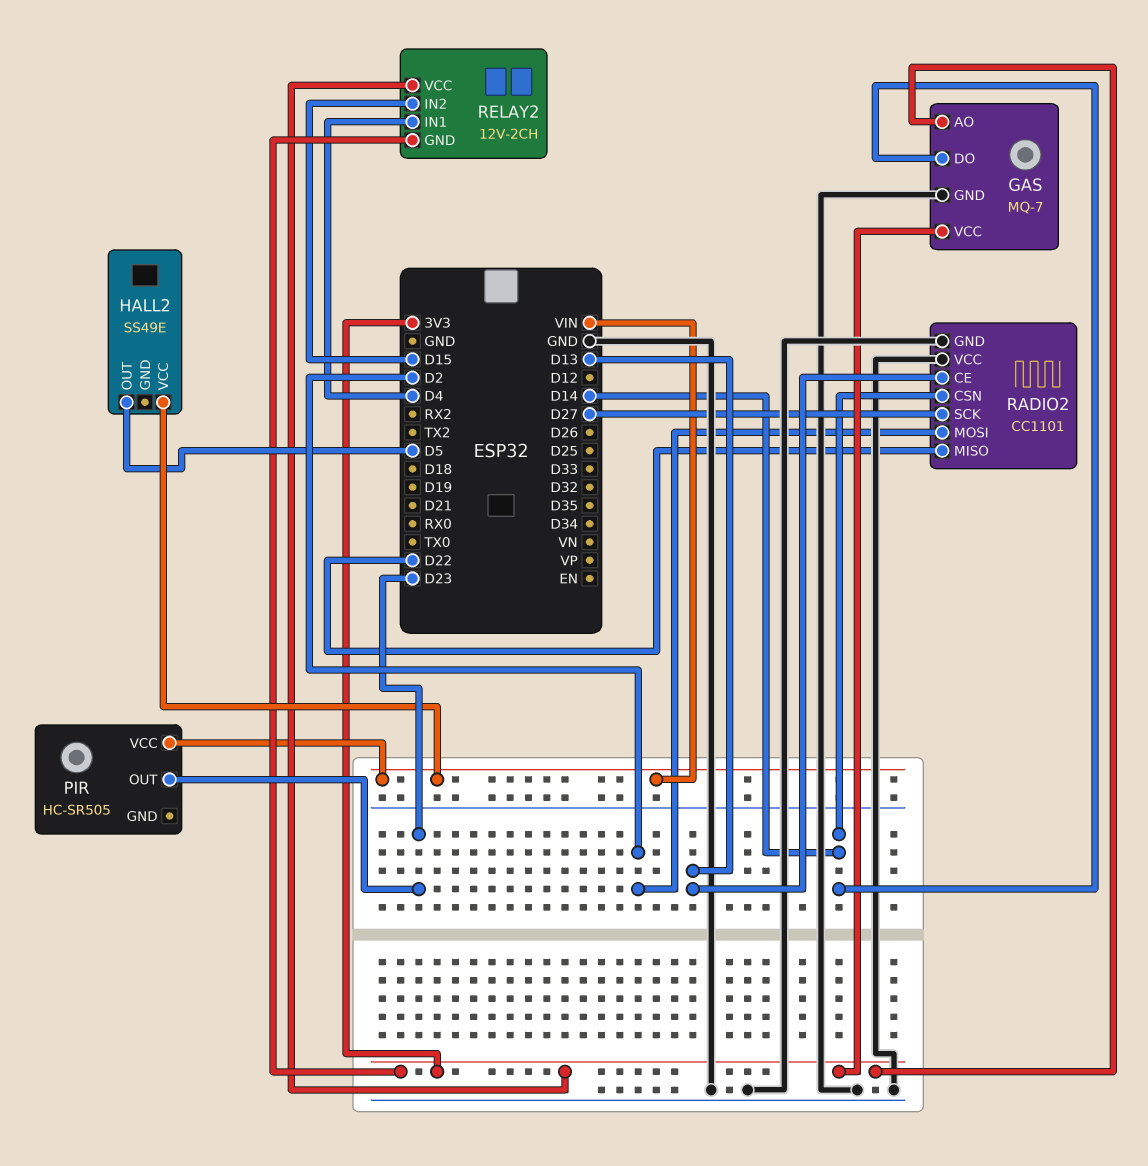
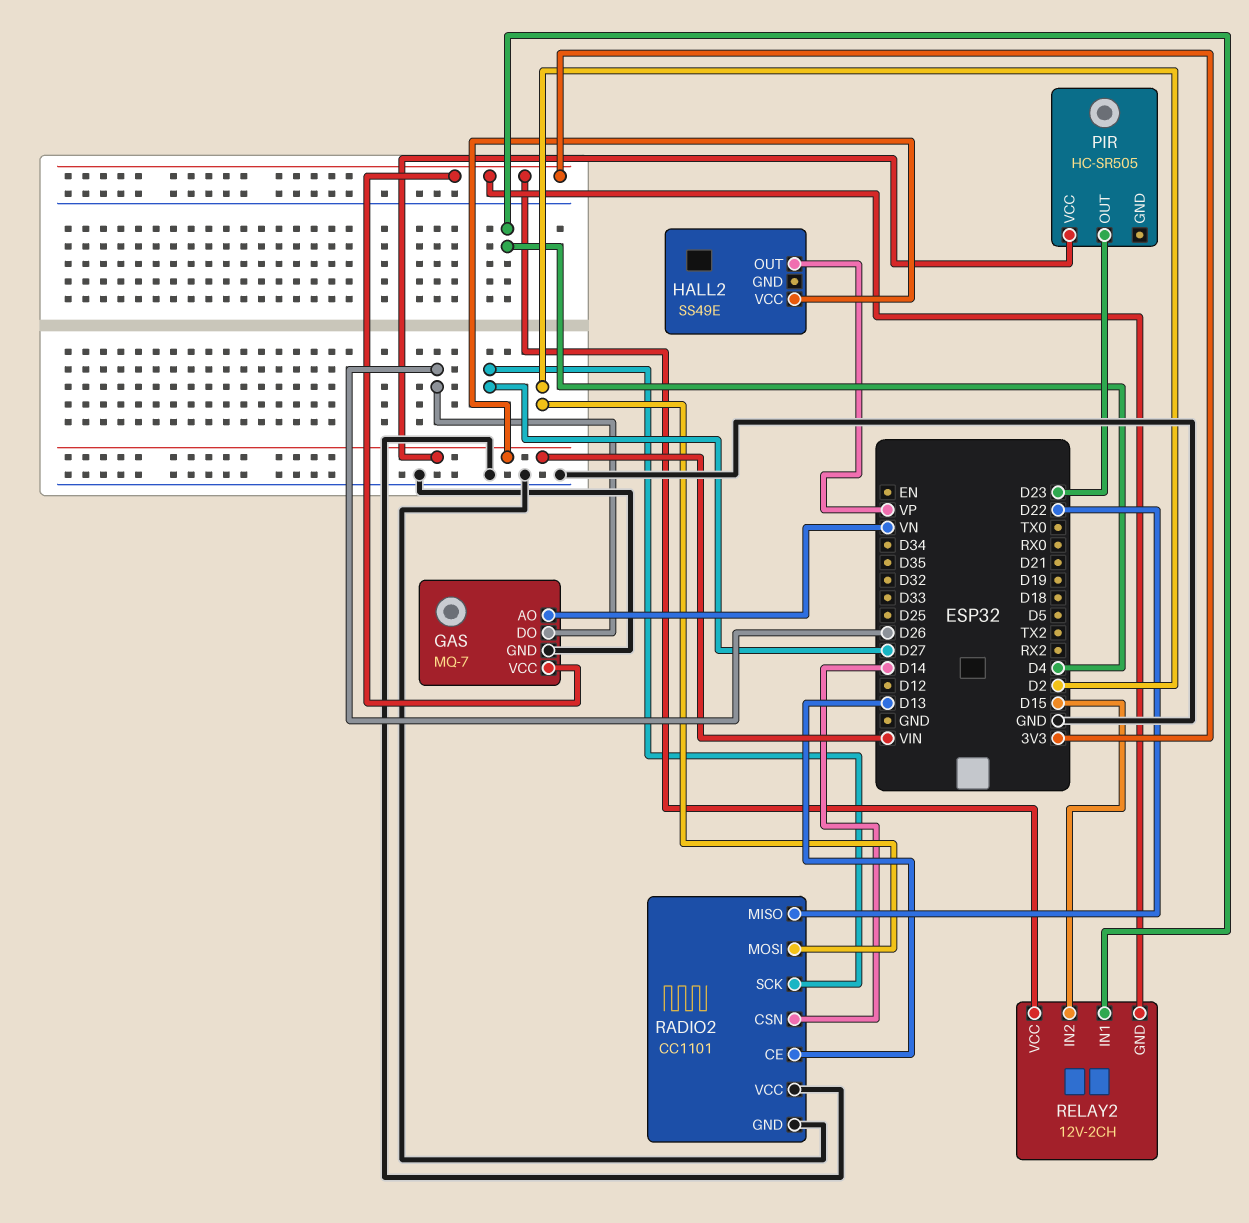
GAS pin AO: 3V3 -> VN
GAS pin DO: D14 -> D26
HALL2 pin OUT: D5 -> VP

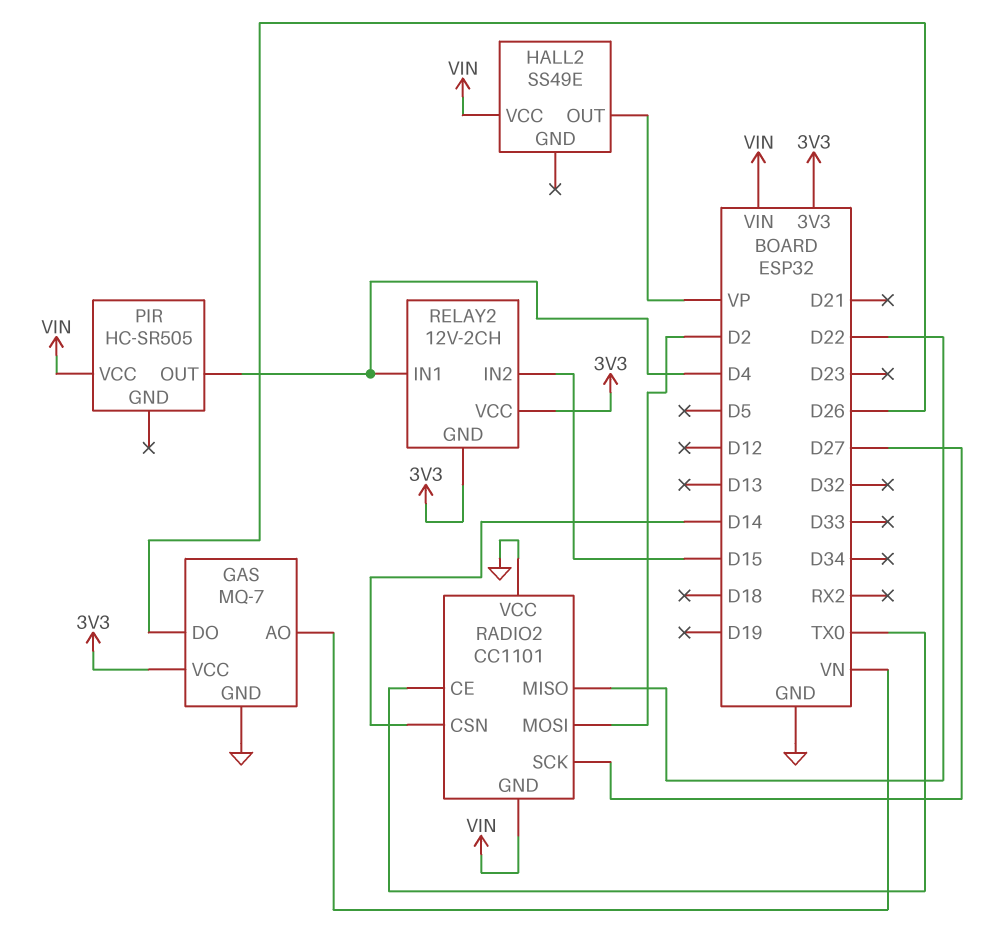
PIR pin OUT: D23 -> D4
RADIO2 pin CE: D13 -> TX0
RADIO2 pin GND: GND -> VIN

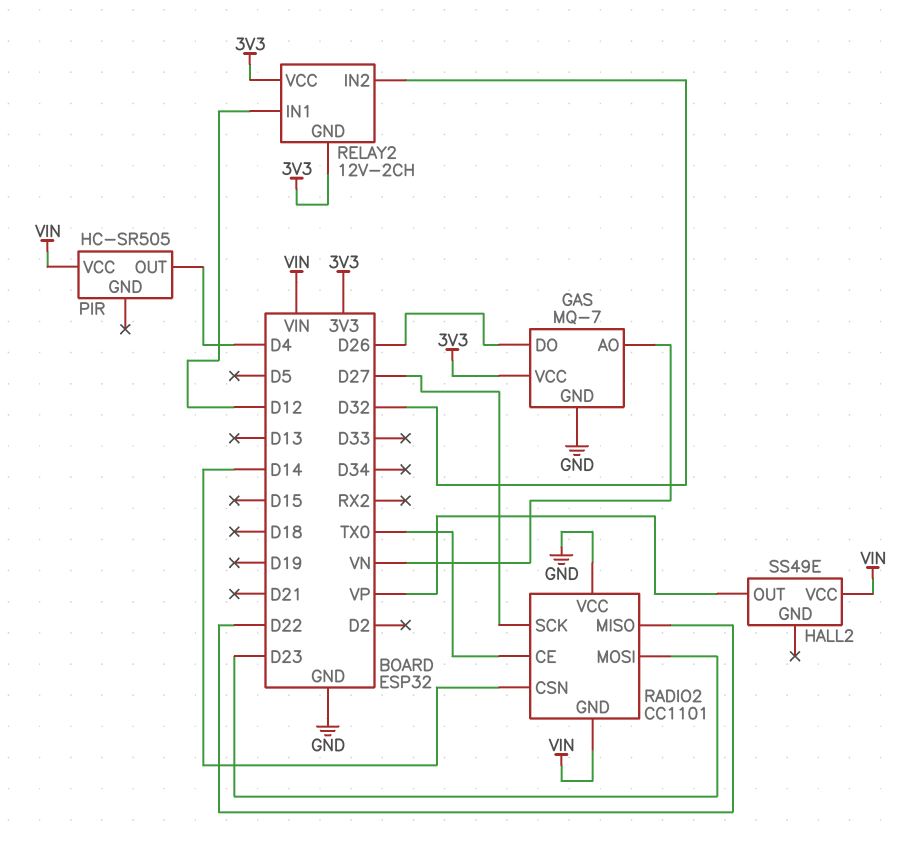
RADIO2 pin MOSI: D2 -> D23
RELAY2 pin IN1: D4 -> D12
RELAY2 pin IN2: D15 -> D32

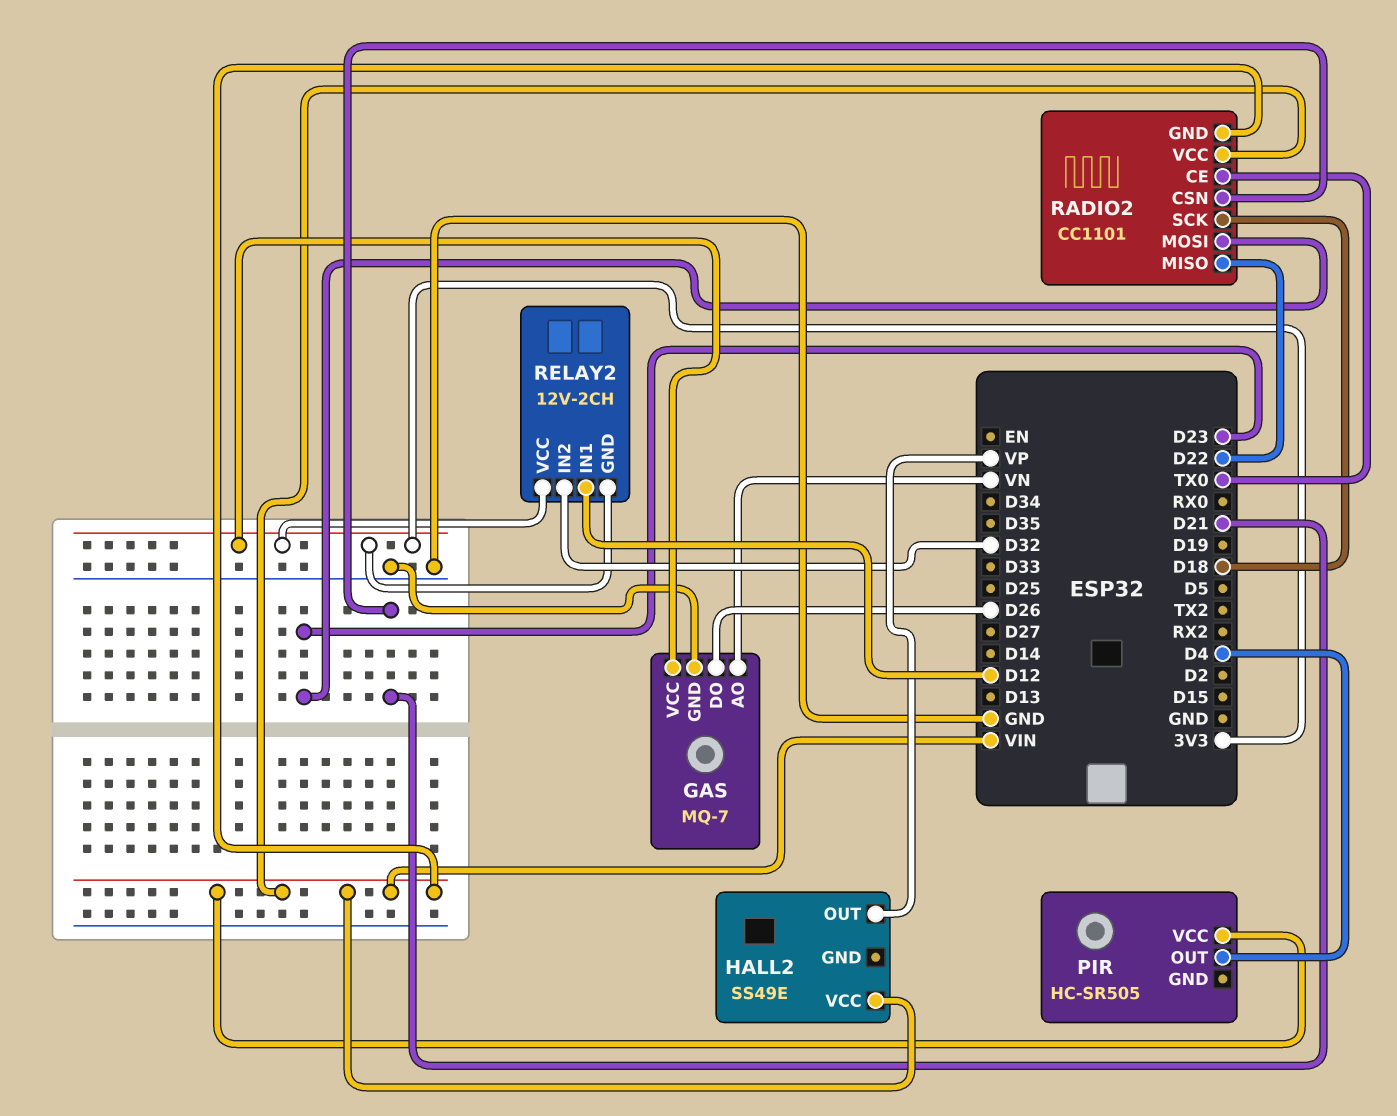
RADIO2 pin CSN: D14 -> D21
RADIO2 pin SCK: D27 -> D18
RADIO2 pin VCC: GND -> VIN

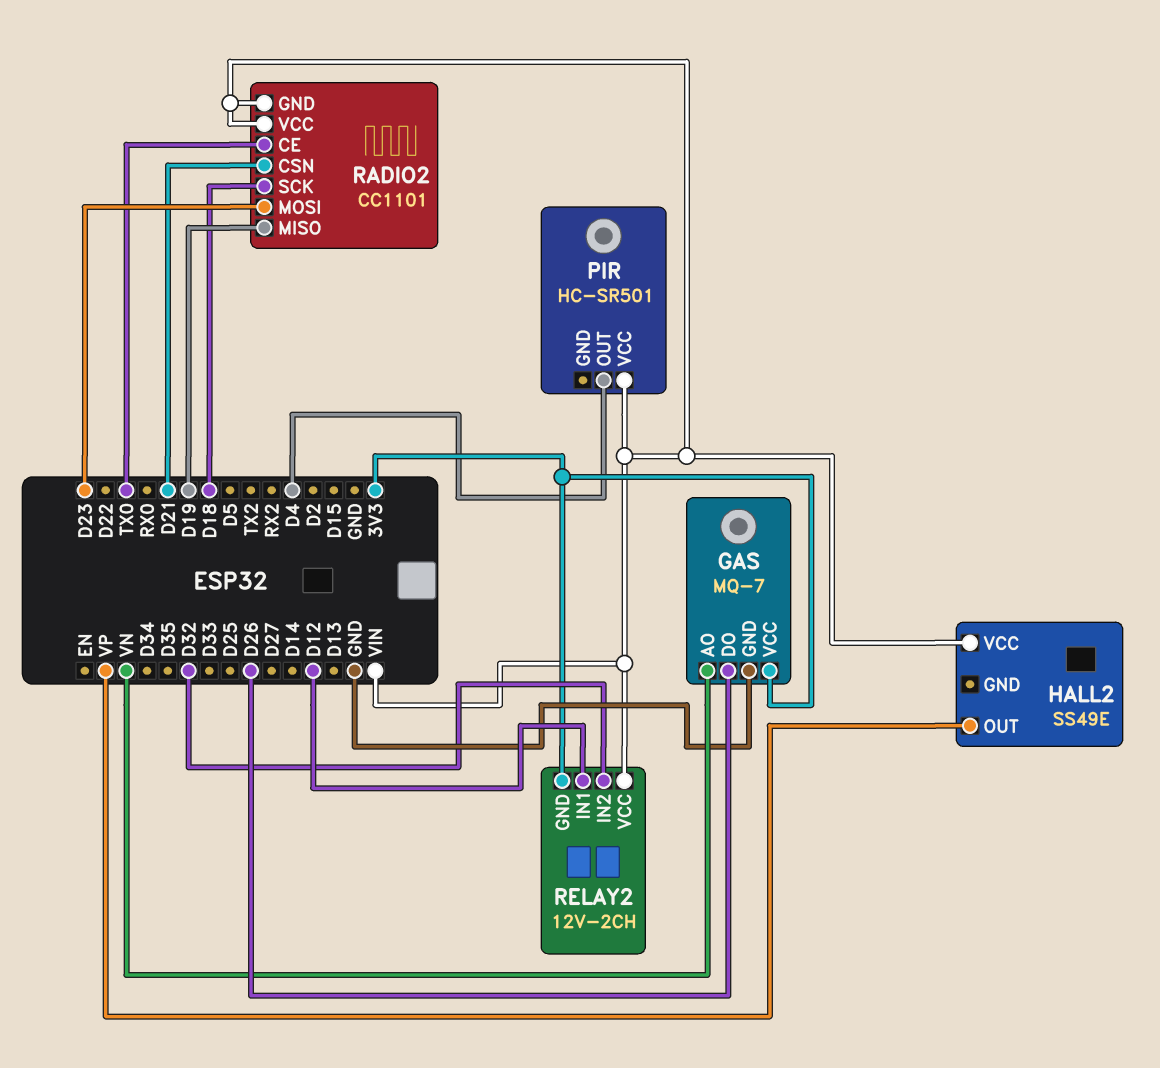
PIR: HC-SR505 -> HC-SR501
RADIO2 pin MISO: D22 -> D19
RELAY2 pin VCC: 3V3 -> VIN

